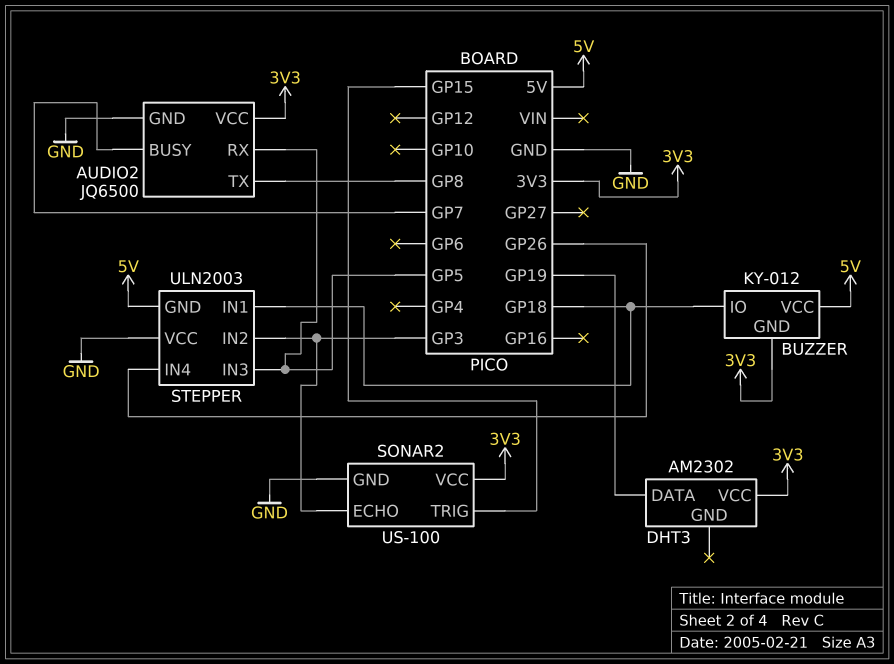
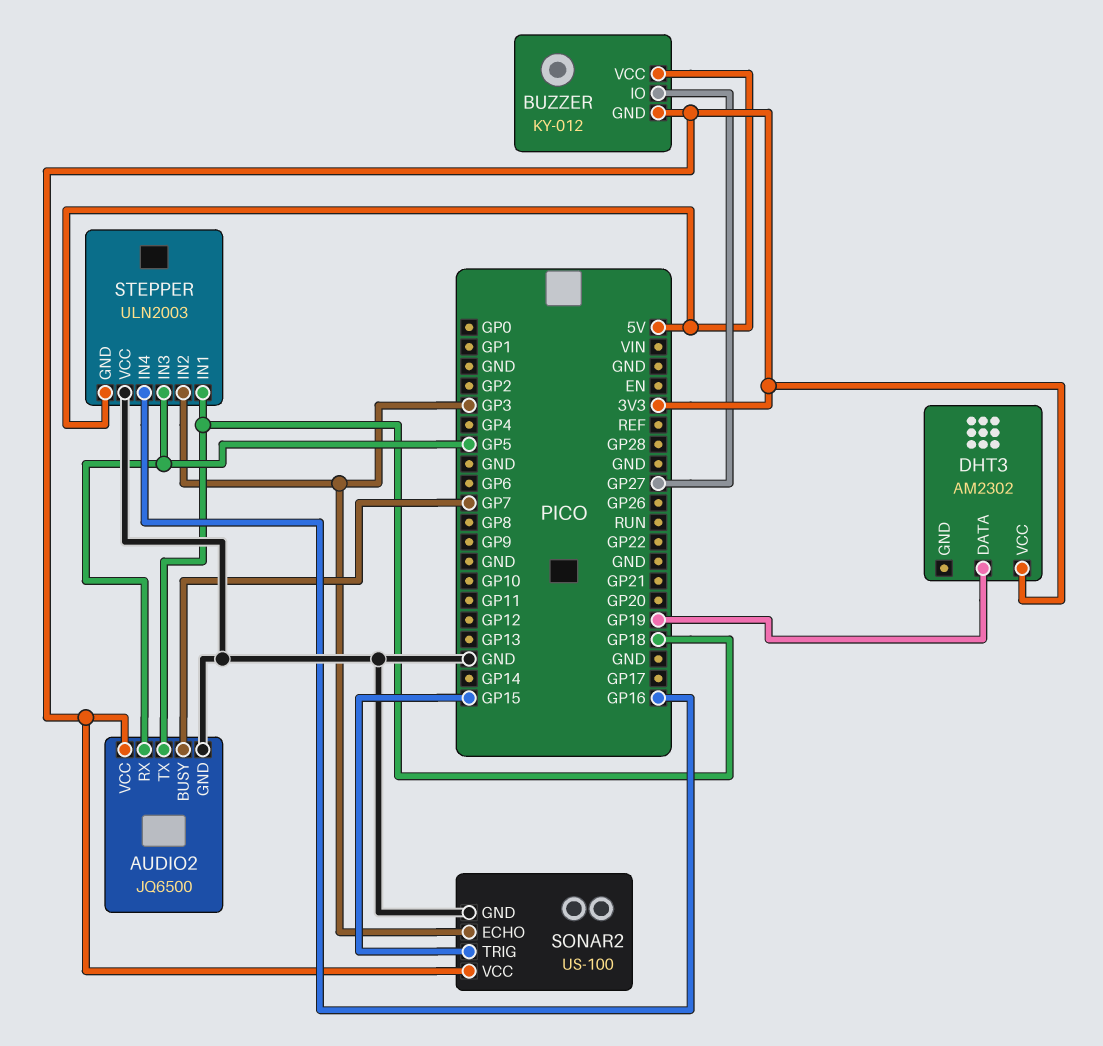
AUDIO2 pin TX: GP8 -> GP18
BUZZER pin IO: GP18 -> GP27
STEPPER pin IN4: GP26 -> GP16

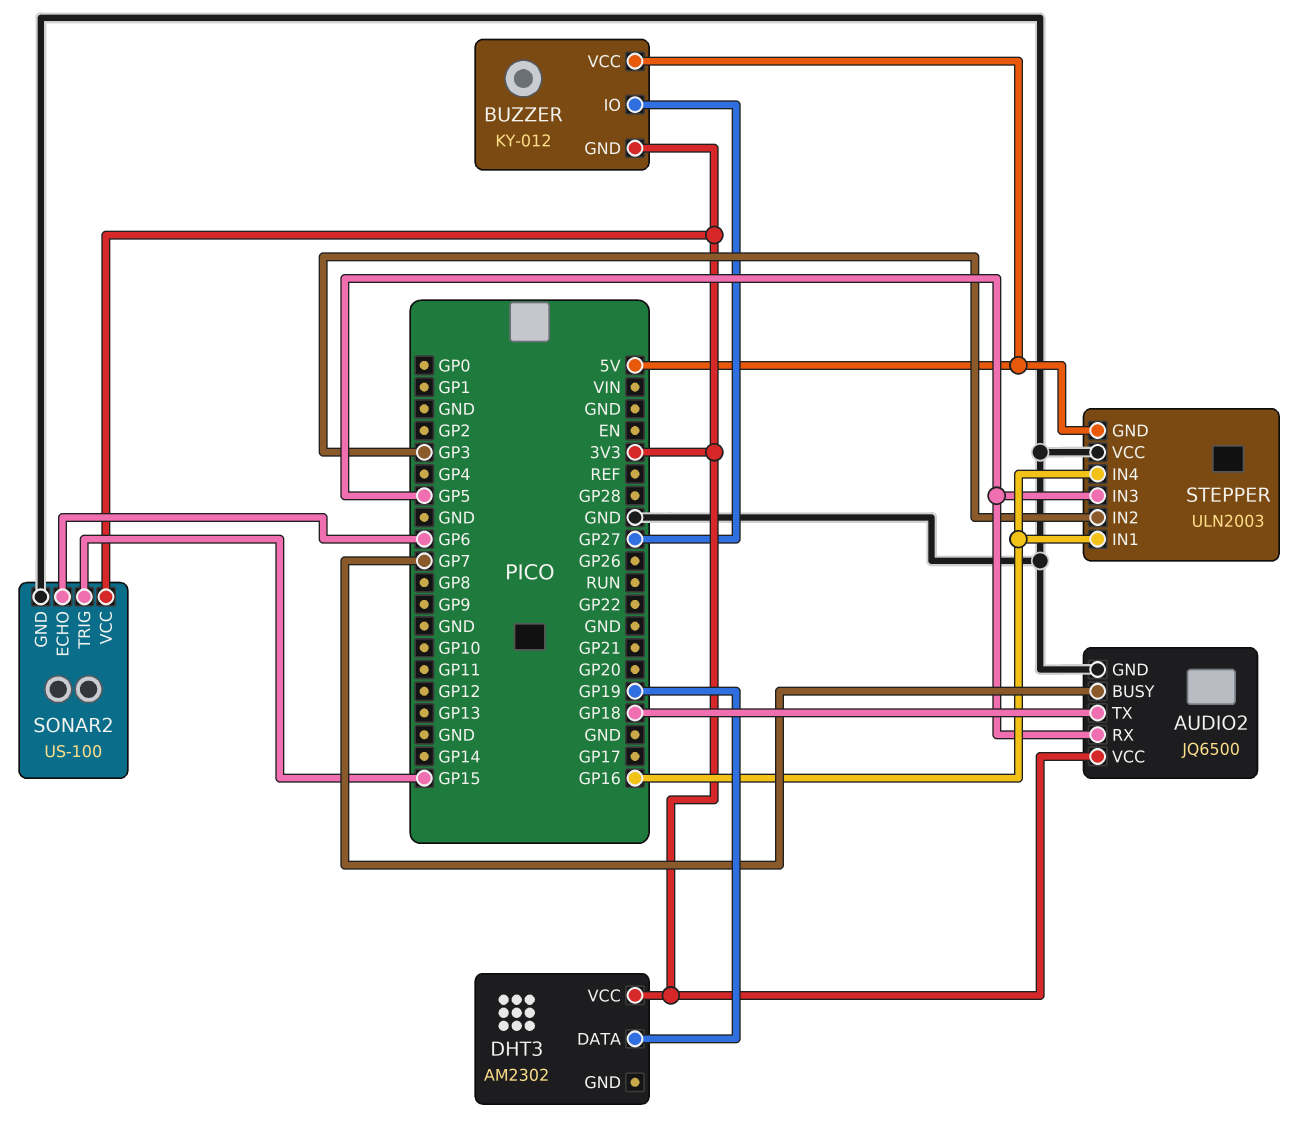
SONAR2 pin ECHO: GP3 -> GP6
STEPPER pin IN1: GP18 -> GP16

